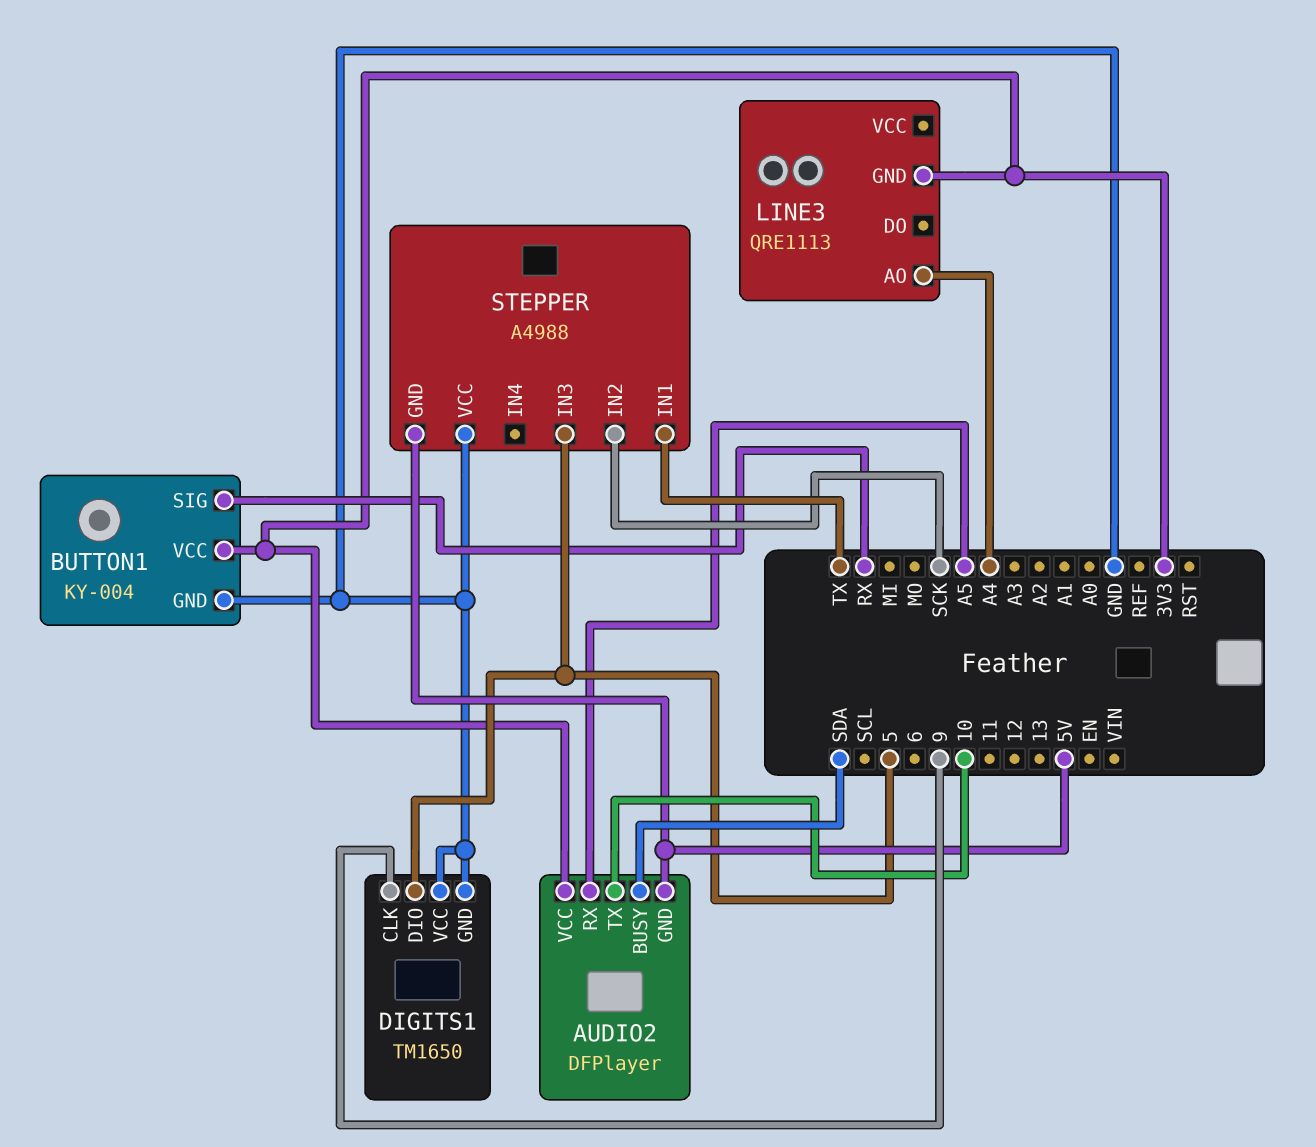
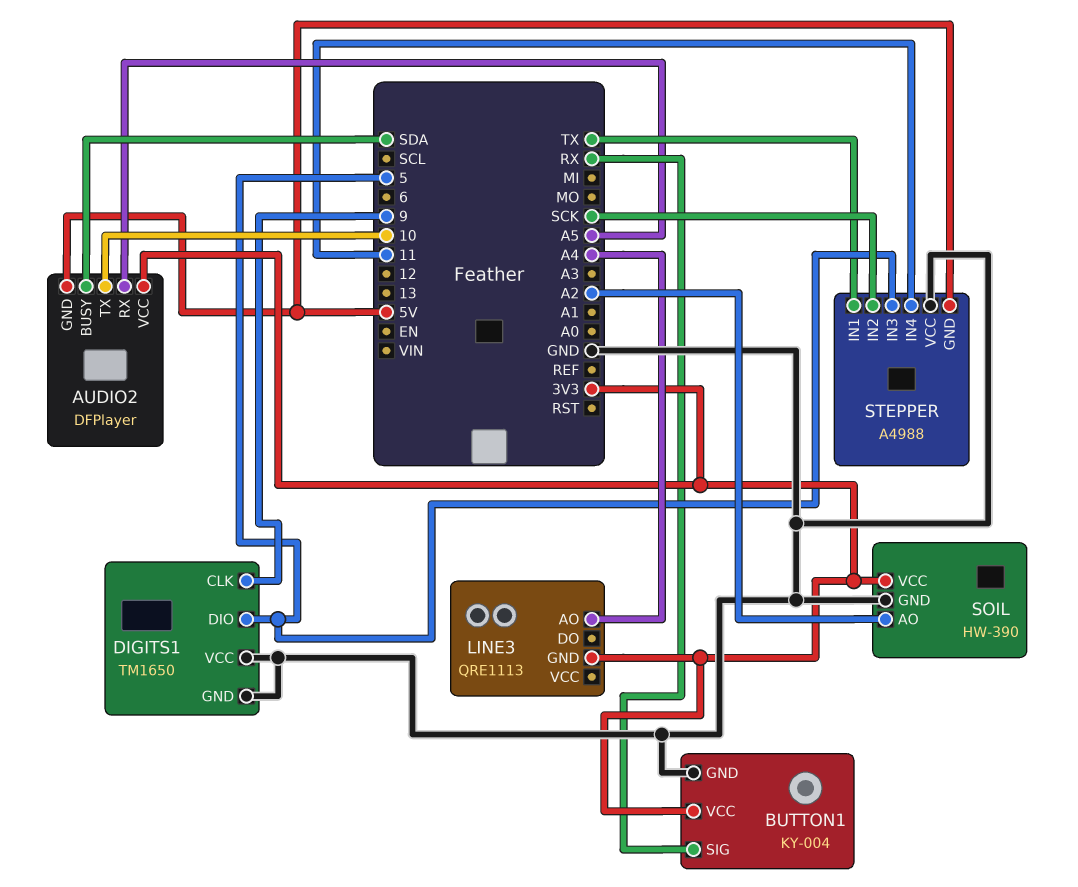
SOIL: none -> HW-390
SOIL pin AO: none -> A2
SOIL pin GND: none -> GND
SOIL pin VCC: none -> 3V3
STEPPER pin IN4: none -> 11

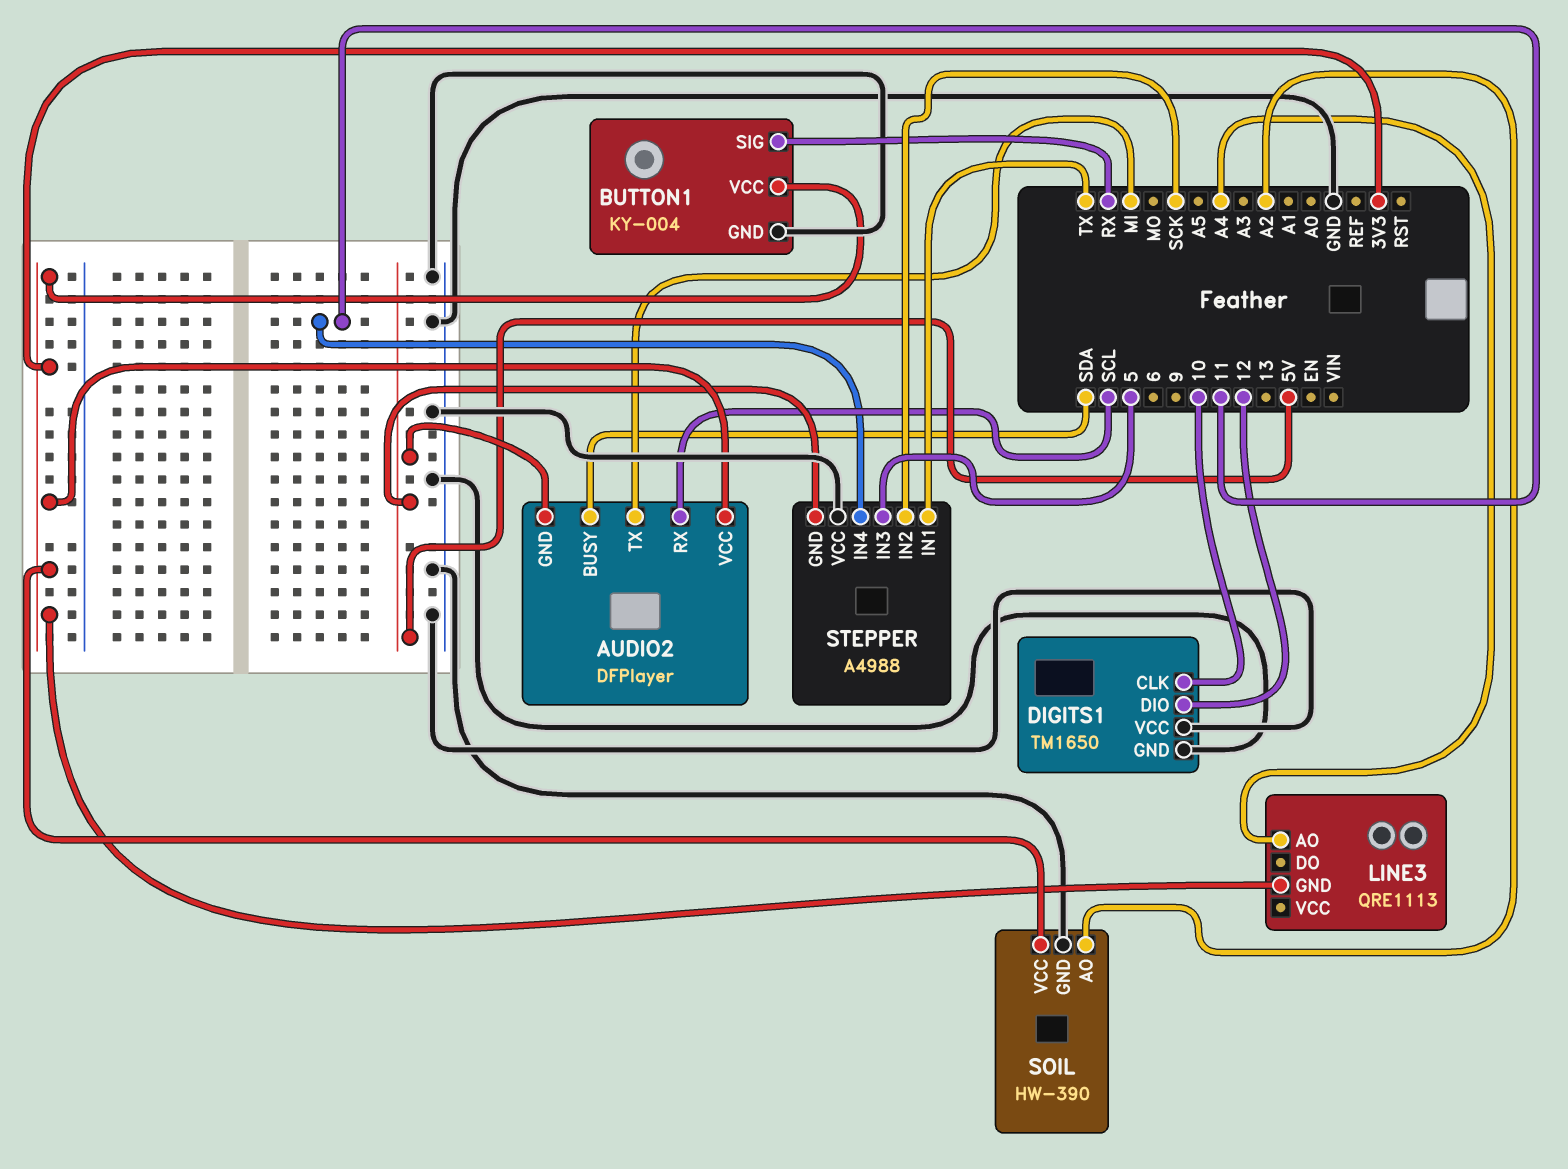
AUDIO2 pin RX: A5 -> SCL
AUDIO2 pin TX: 10 -> MI
DIGITS1 pin CLK: 9 -> 10
DIGITS1 pin DIO: 5 -> 12

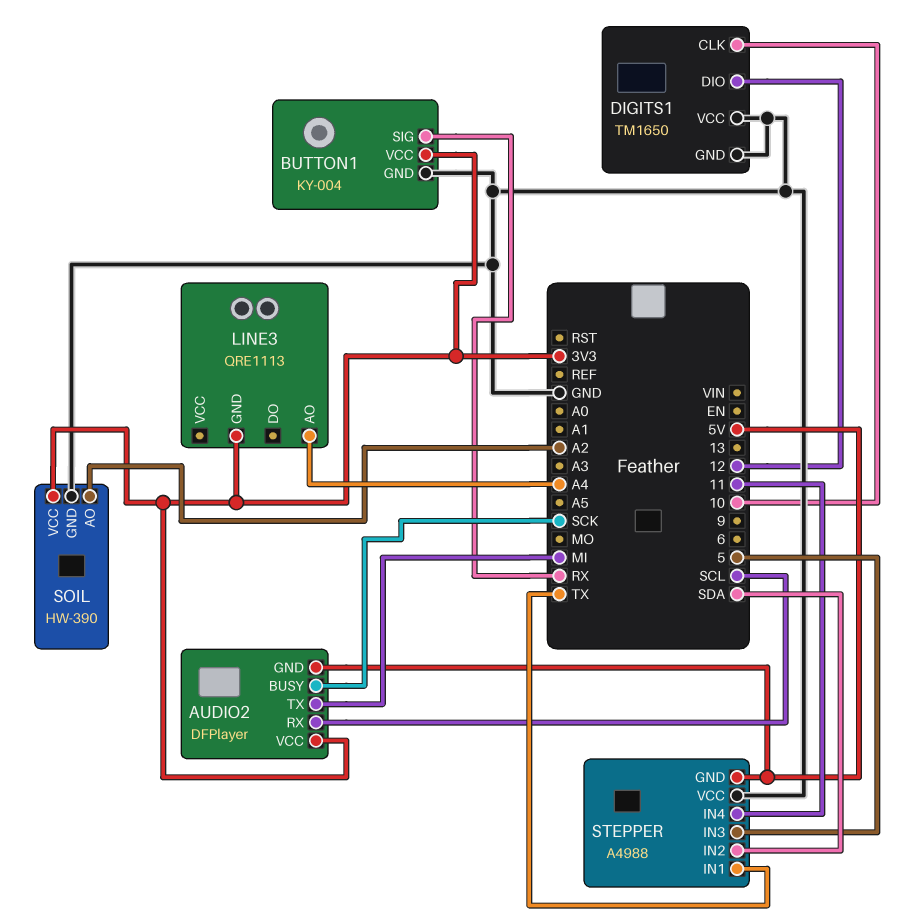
AUDIO2 pin BUSY: SDA -> SCK
STEPPER pin IN2: SCK -> SDA

